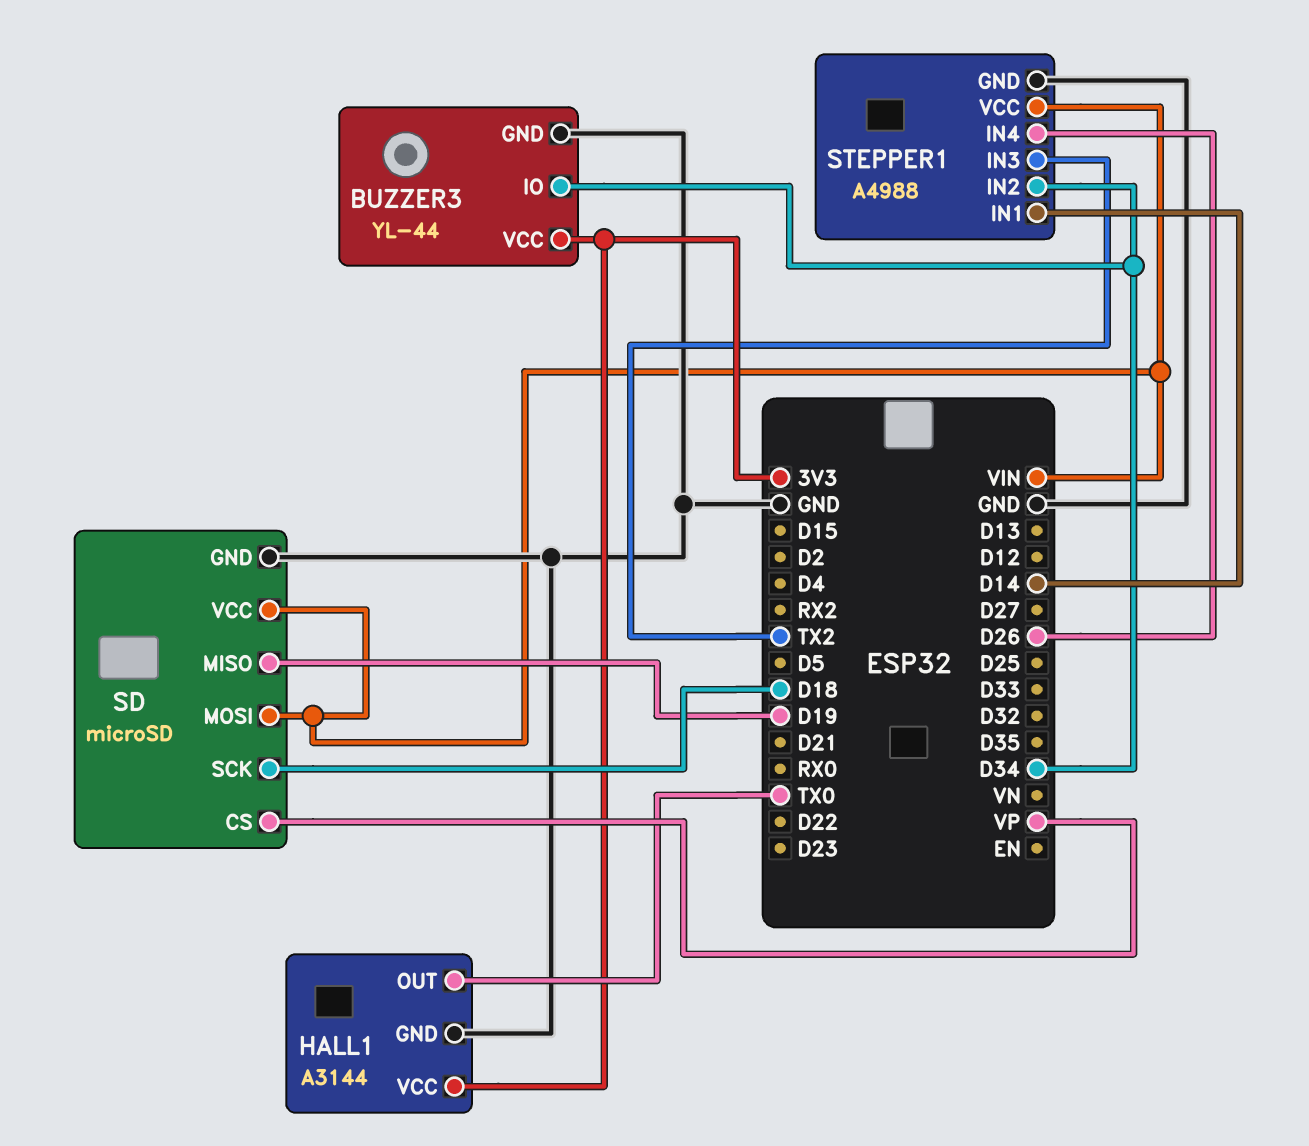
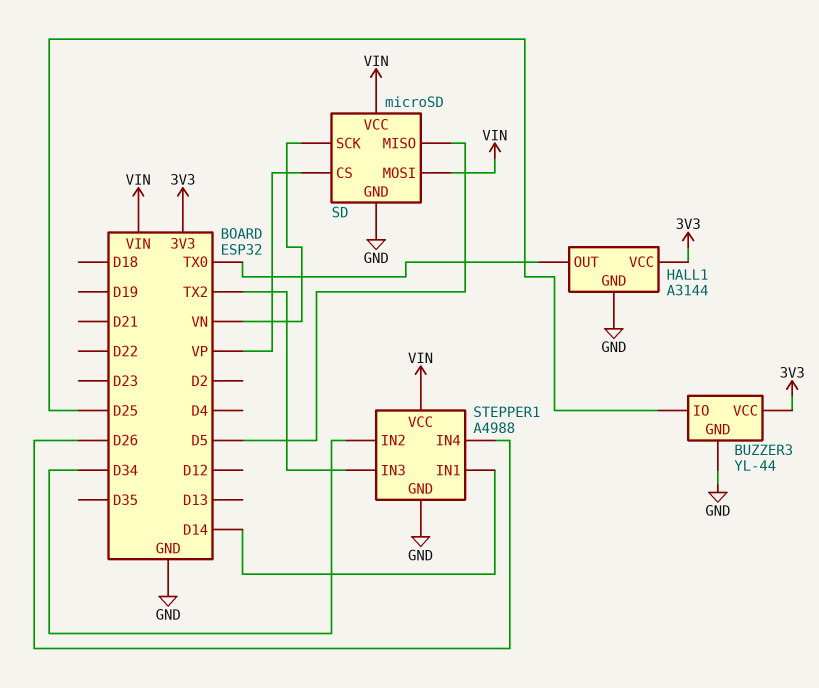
BUZZER3 pin IO: D34 -> D25
SD pin MISO: D19 -> D5
SD pin SCK: D18 -> VN

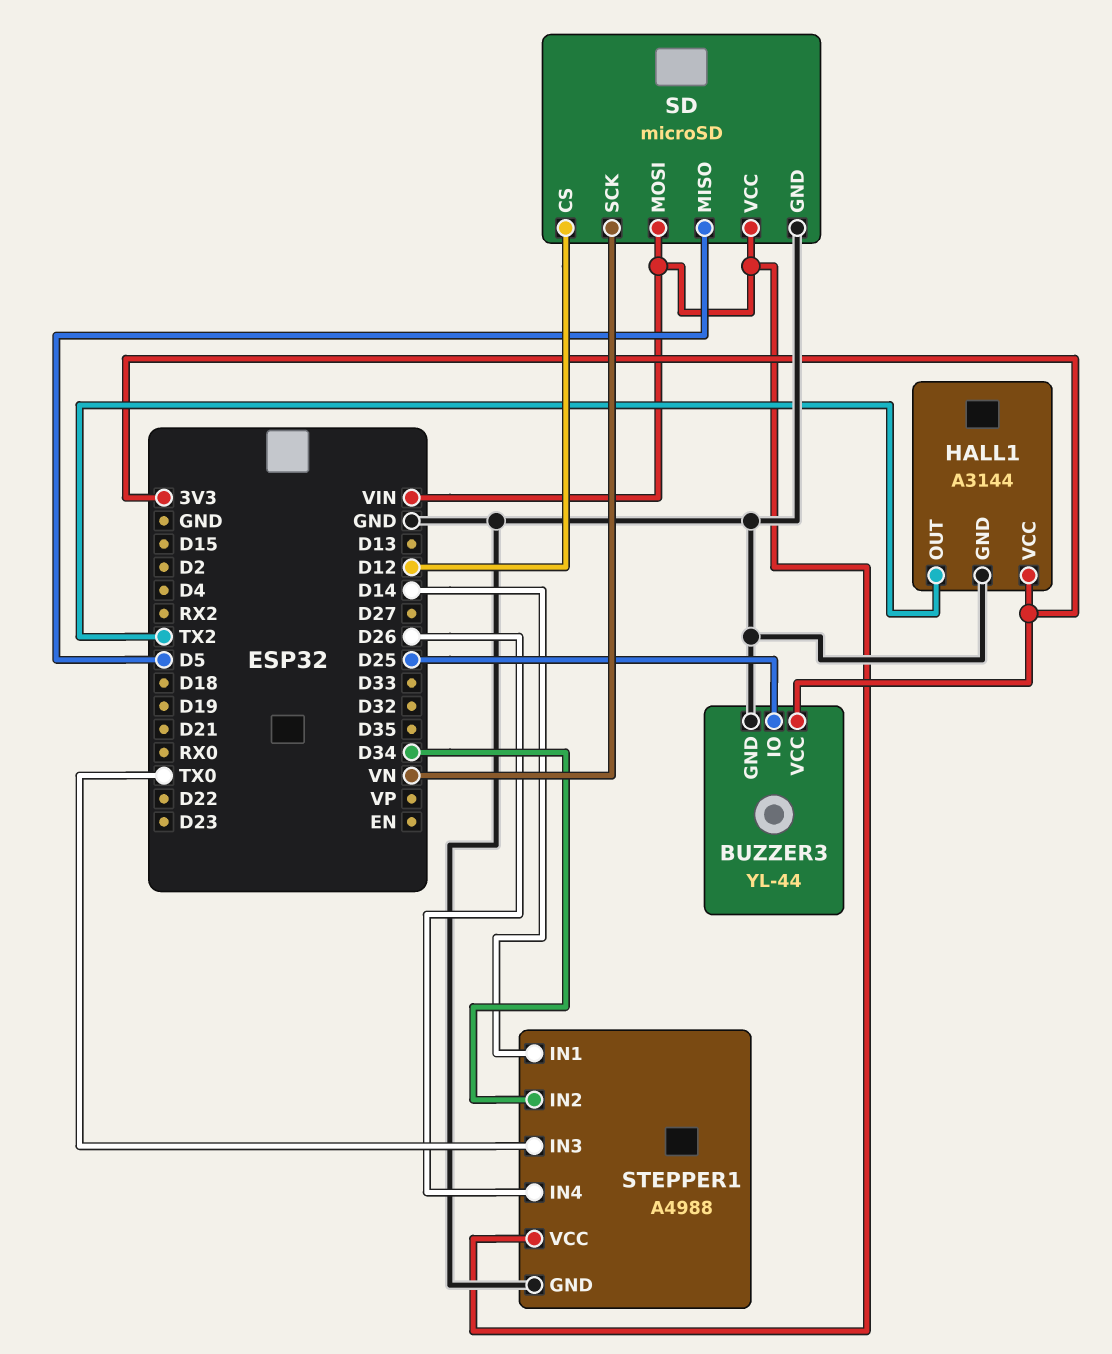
HALL1 pin OUT: TX0 -> TX2
SD pin CS: VP -> D12
STEPPER1 pin IN3: TX2 -> TX0

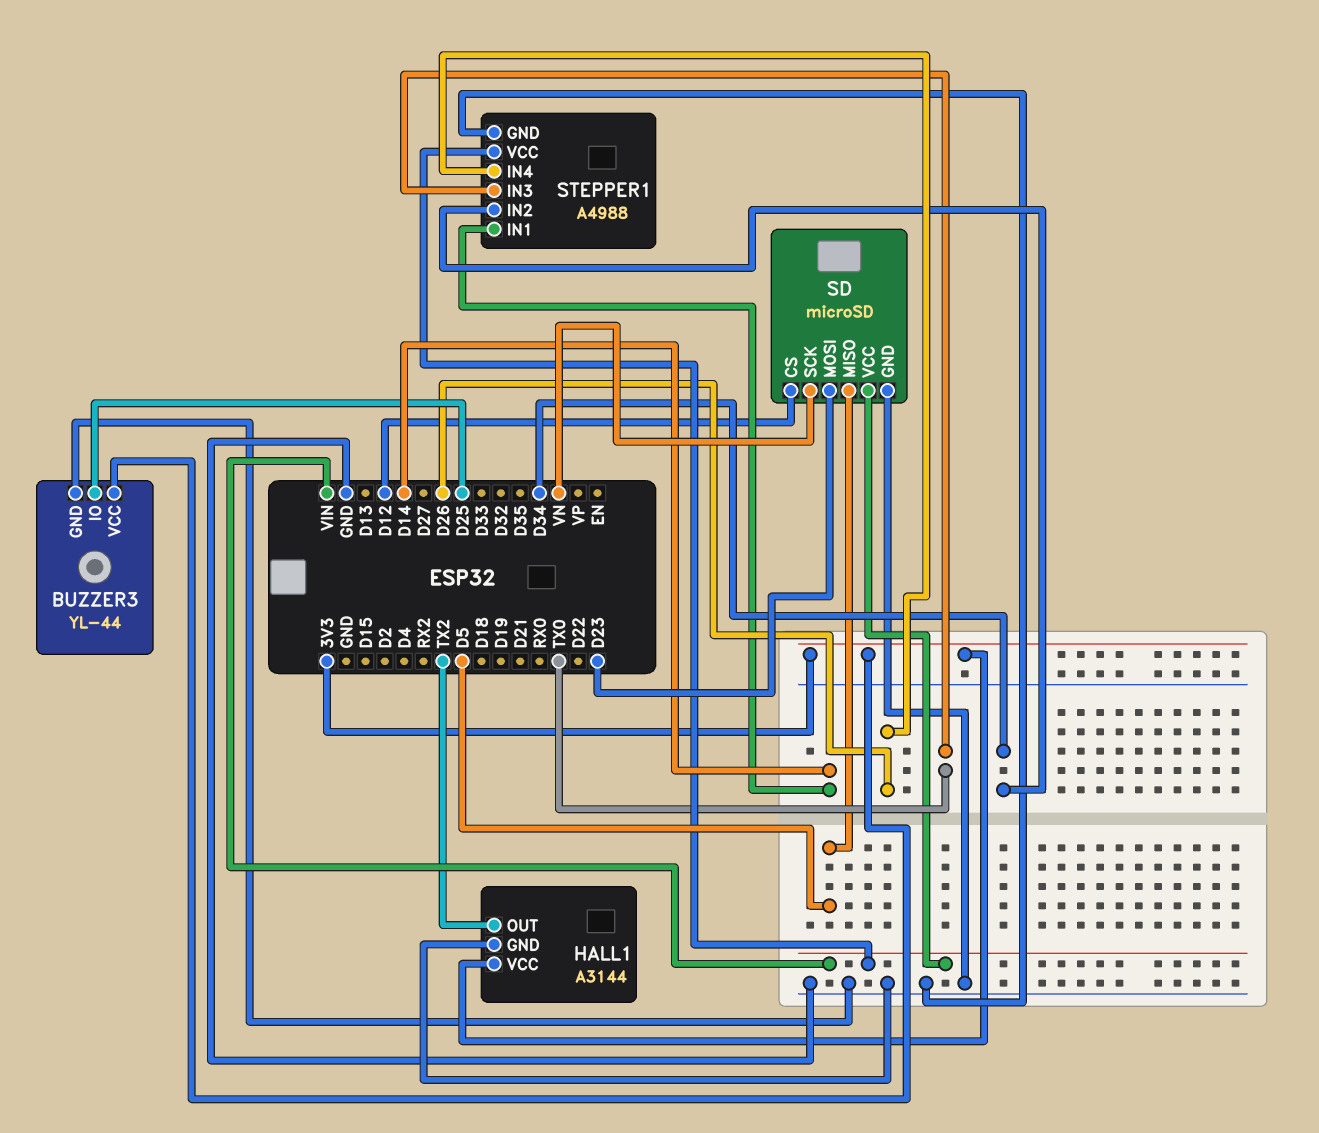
SD pin MOSI: VIN -> D23

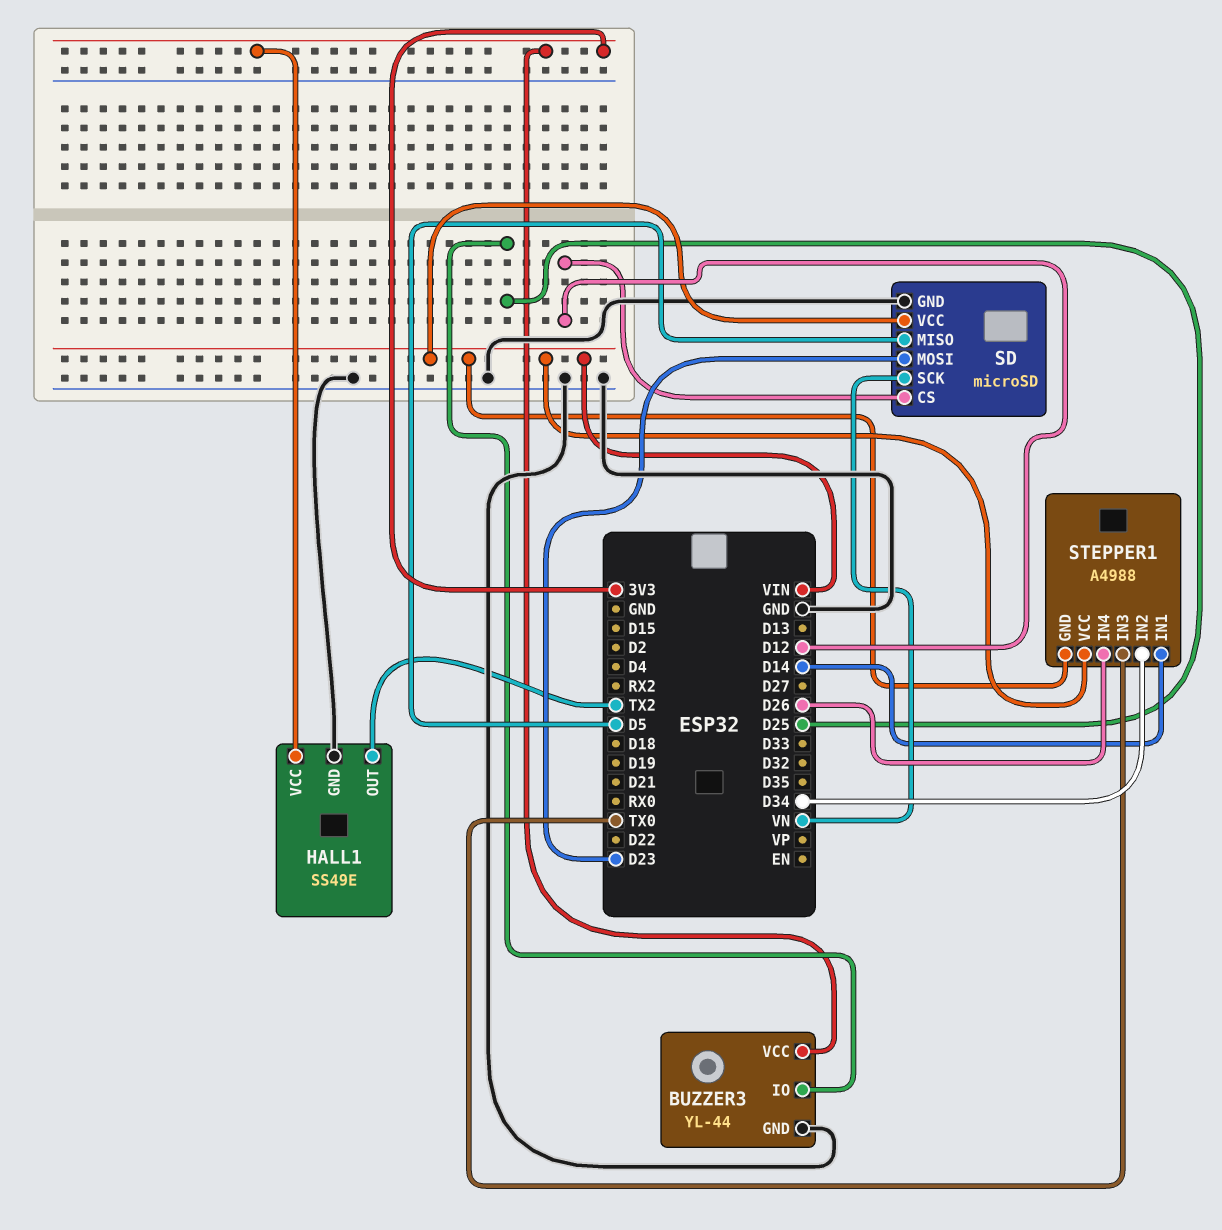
HALL1: A3144 -> SS49E
STEPPER1 pin GND: GND -> VIN

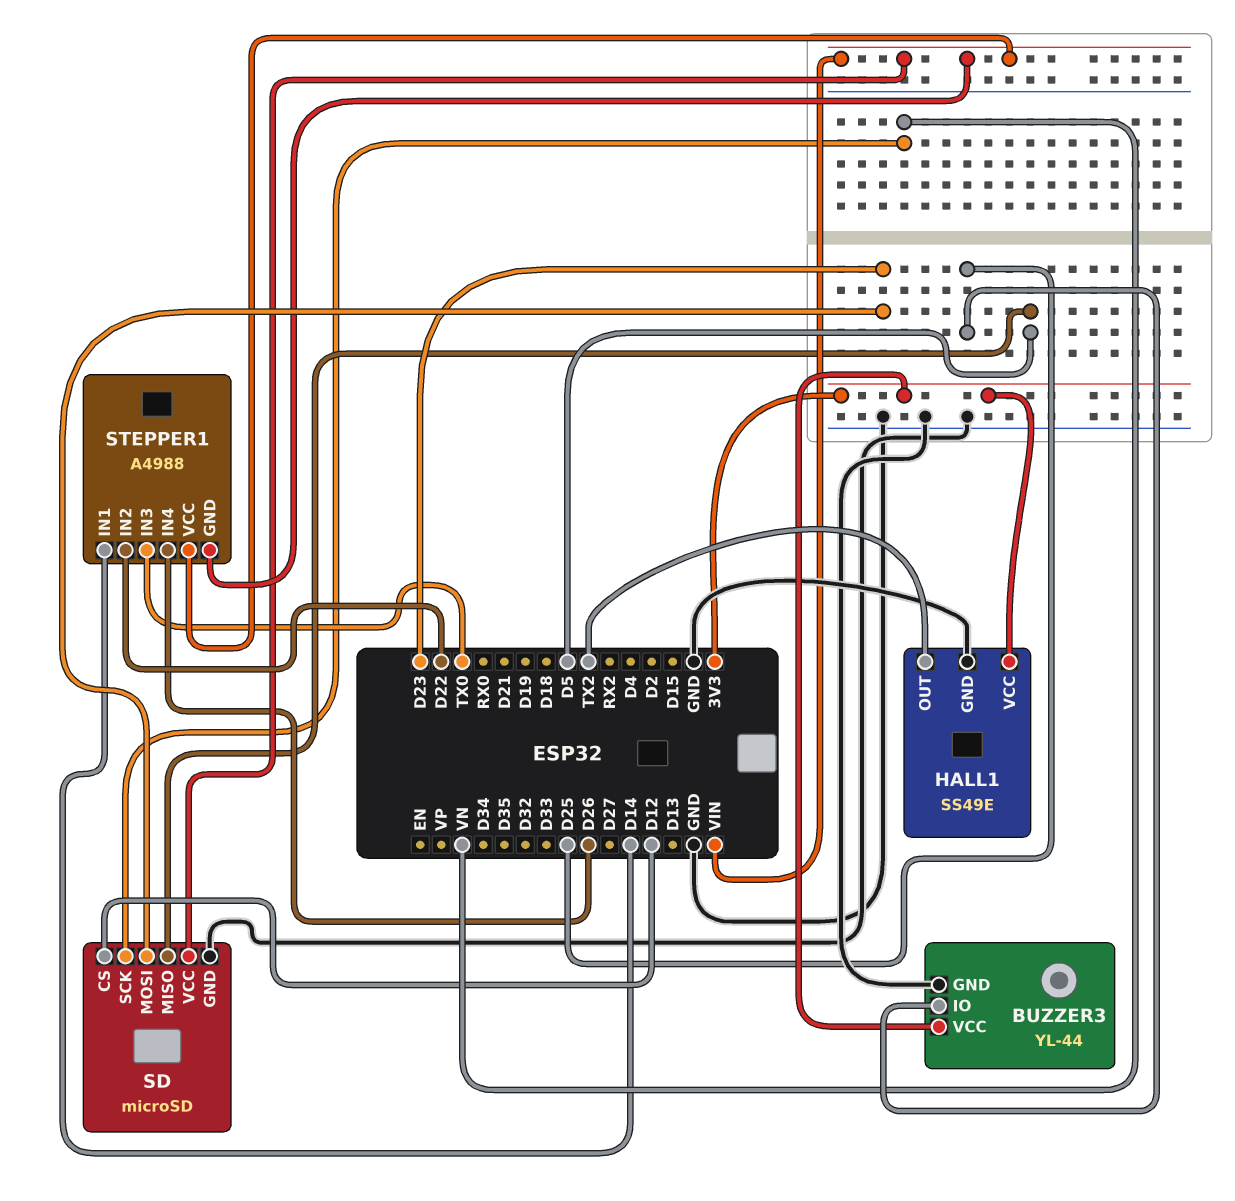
STEPPER1 pin IN2: D34 -> D22

